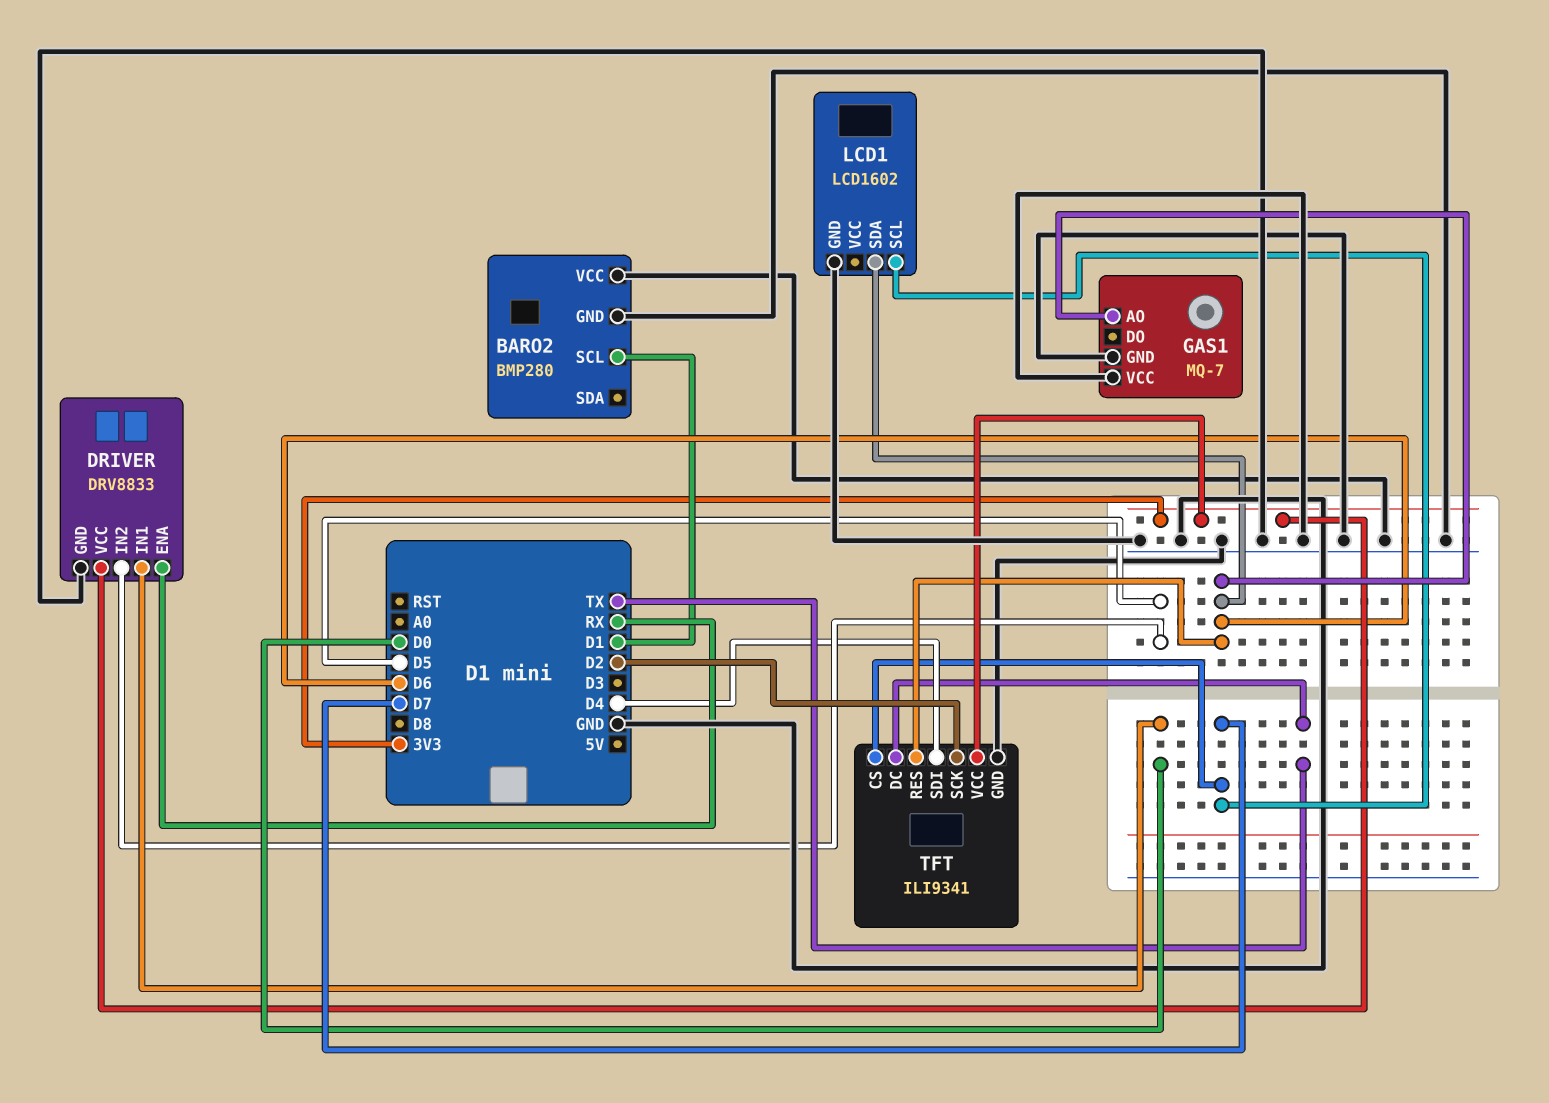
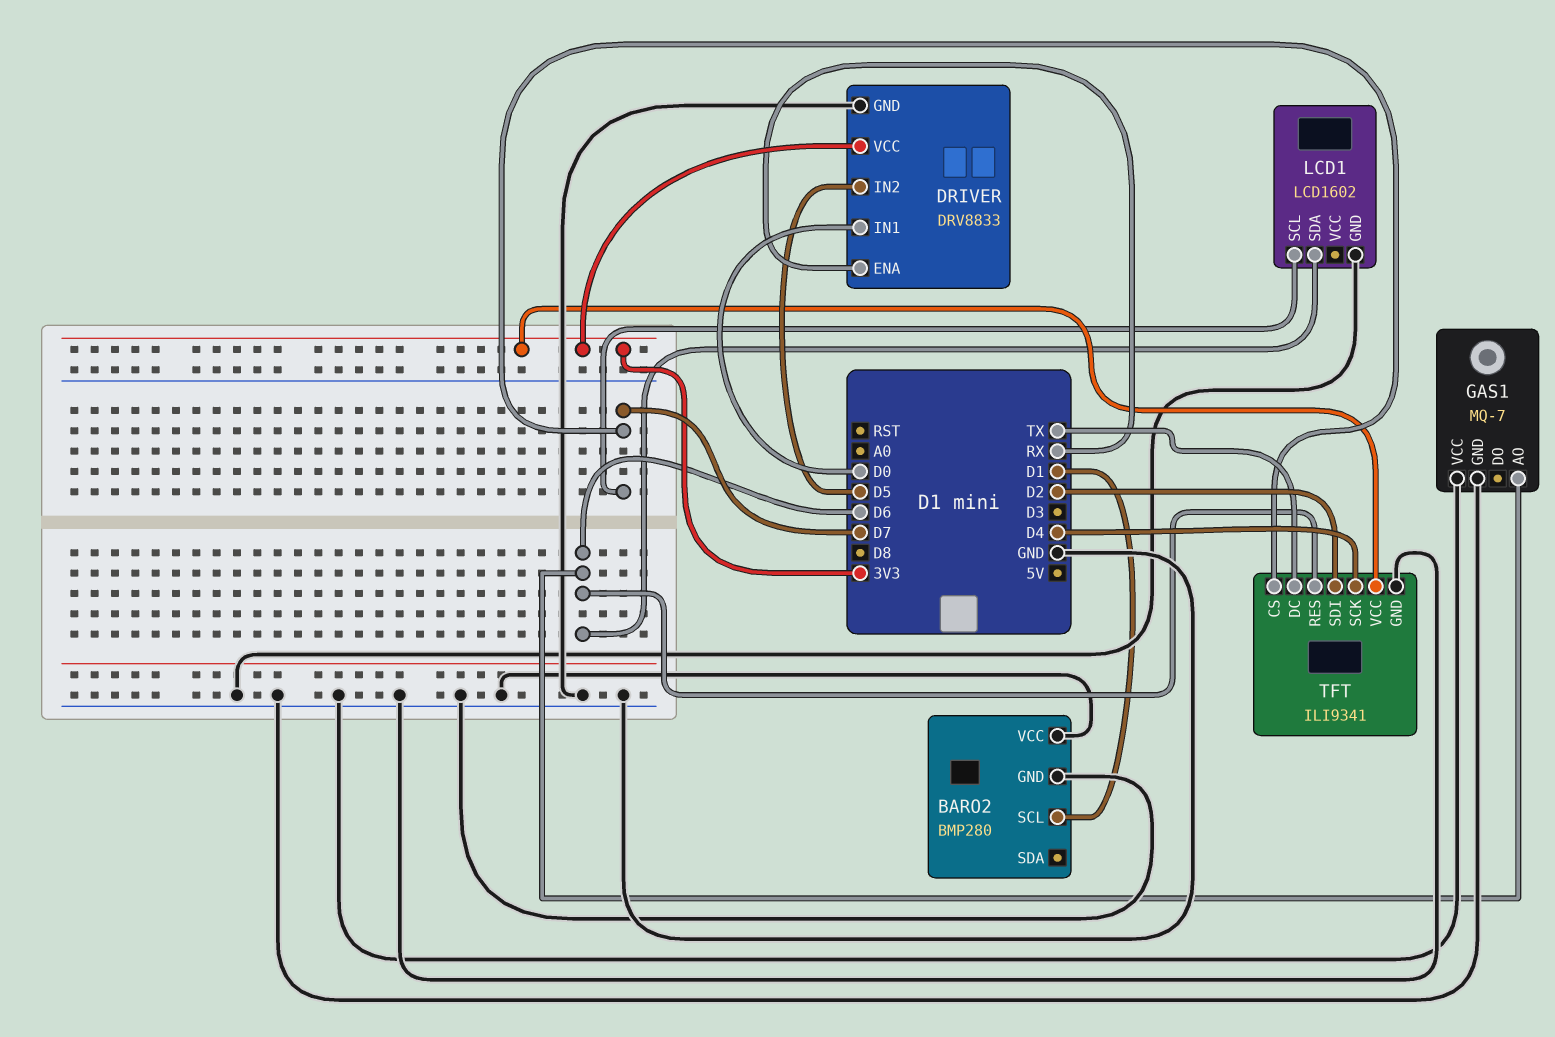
TFT pin SCK: D2 -> D4
TFT pin SDI: D4 -> D2

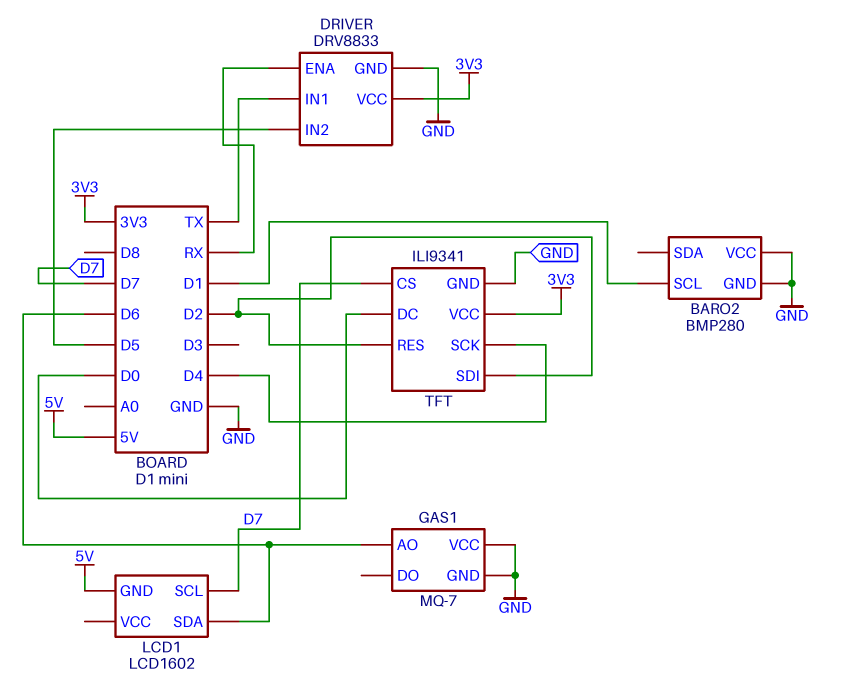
DRIVER pin IN1: D0 -> TX
LCD1 pin GND: GND -> 5V
TFT pin DC: TX -> D0
TFT pin RES: D6 -> D2

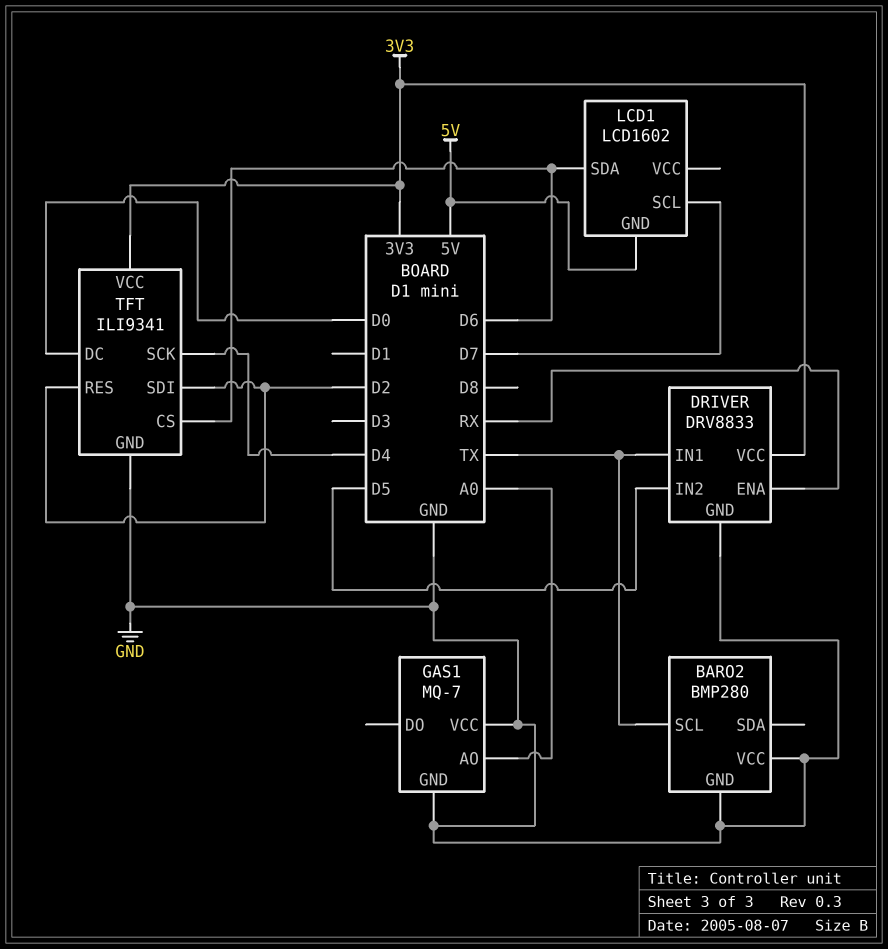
BARO2 pin SCL: D1 -> TX
GAS1 pin AO: D6 -> A0
TFT pin CS: D7 -> D6

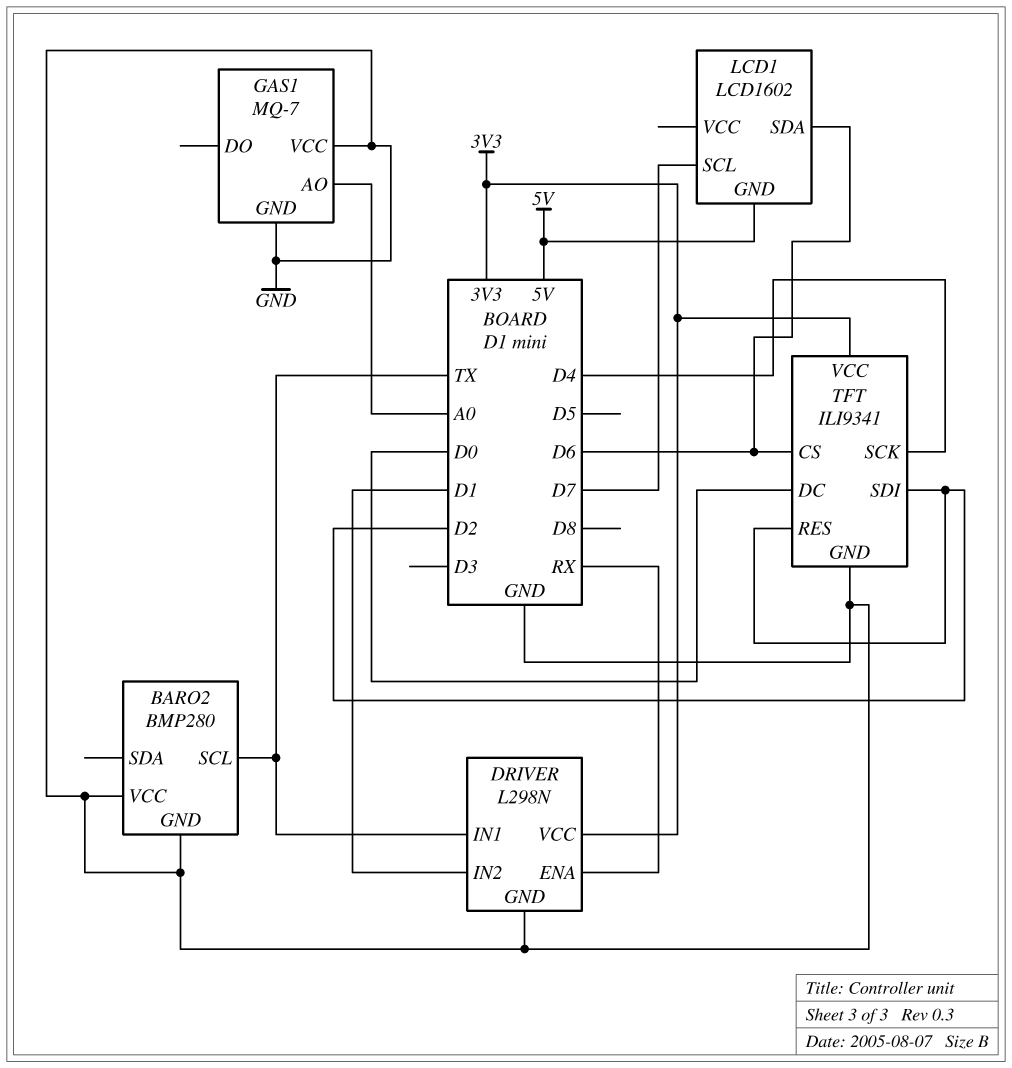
DRIVER: DRV8833 -> L298N
DRIVER pin IN2: D5 -> D1

